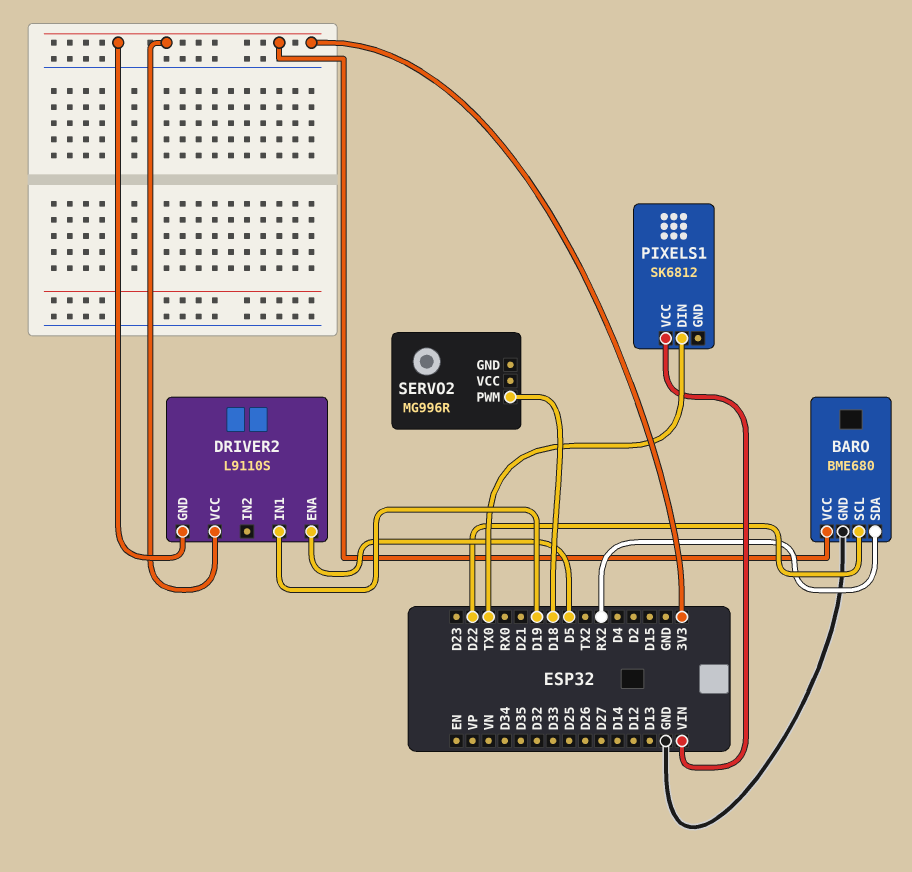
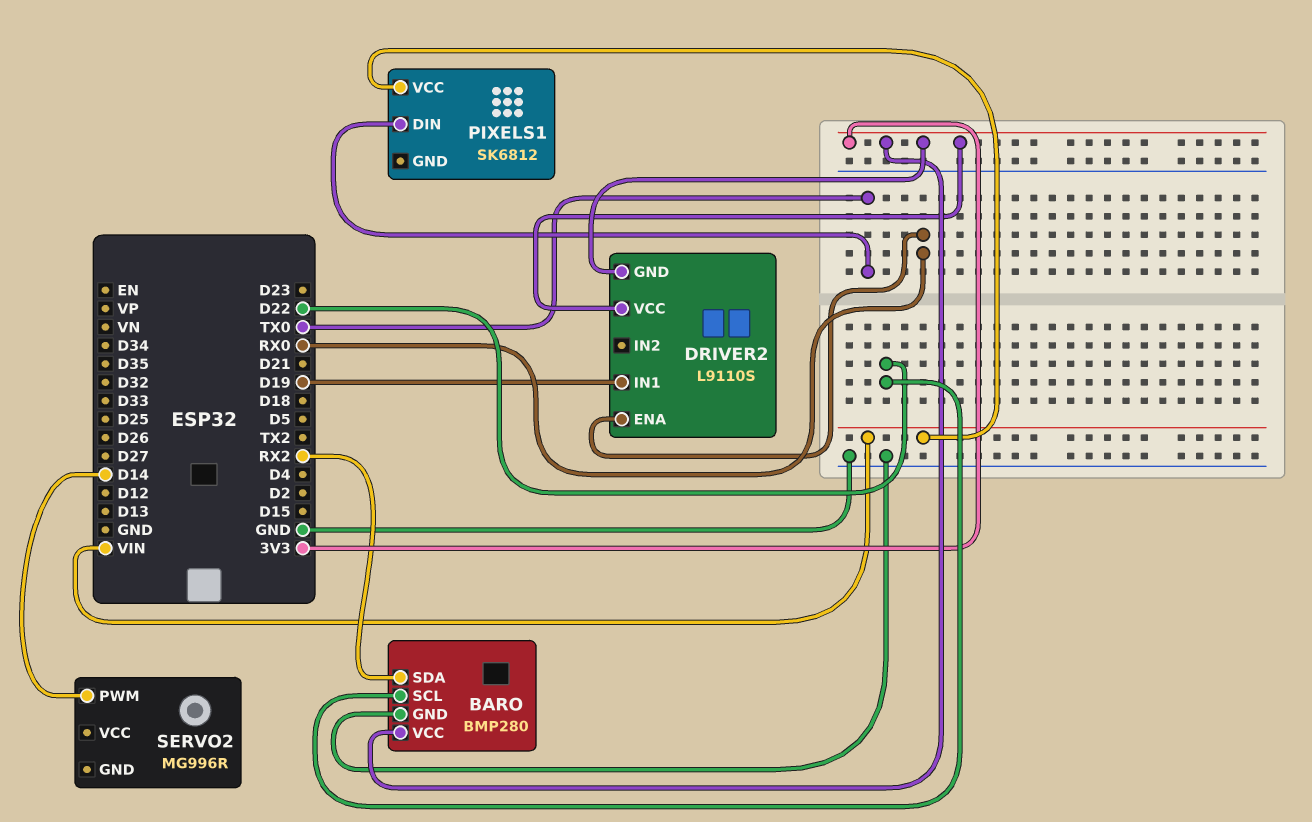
BARO: BME680 -> BMP280
DRIVER2 pin ENA: D5 -> RX0
SERVO2 pin PWM: D18 -> D14

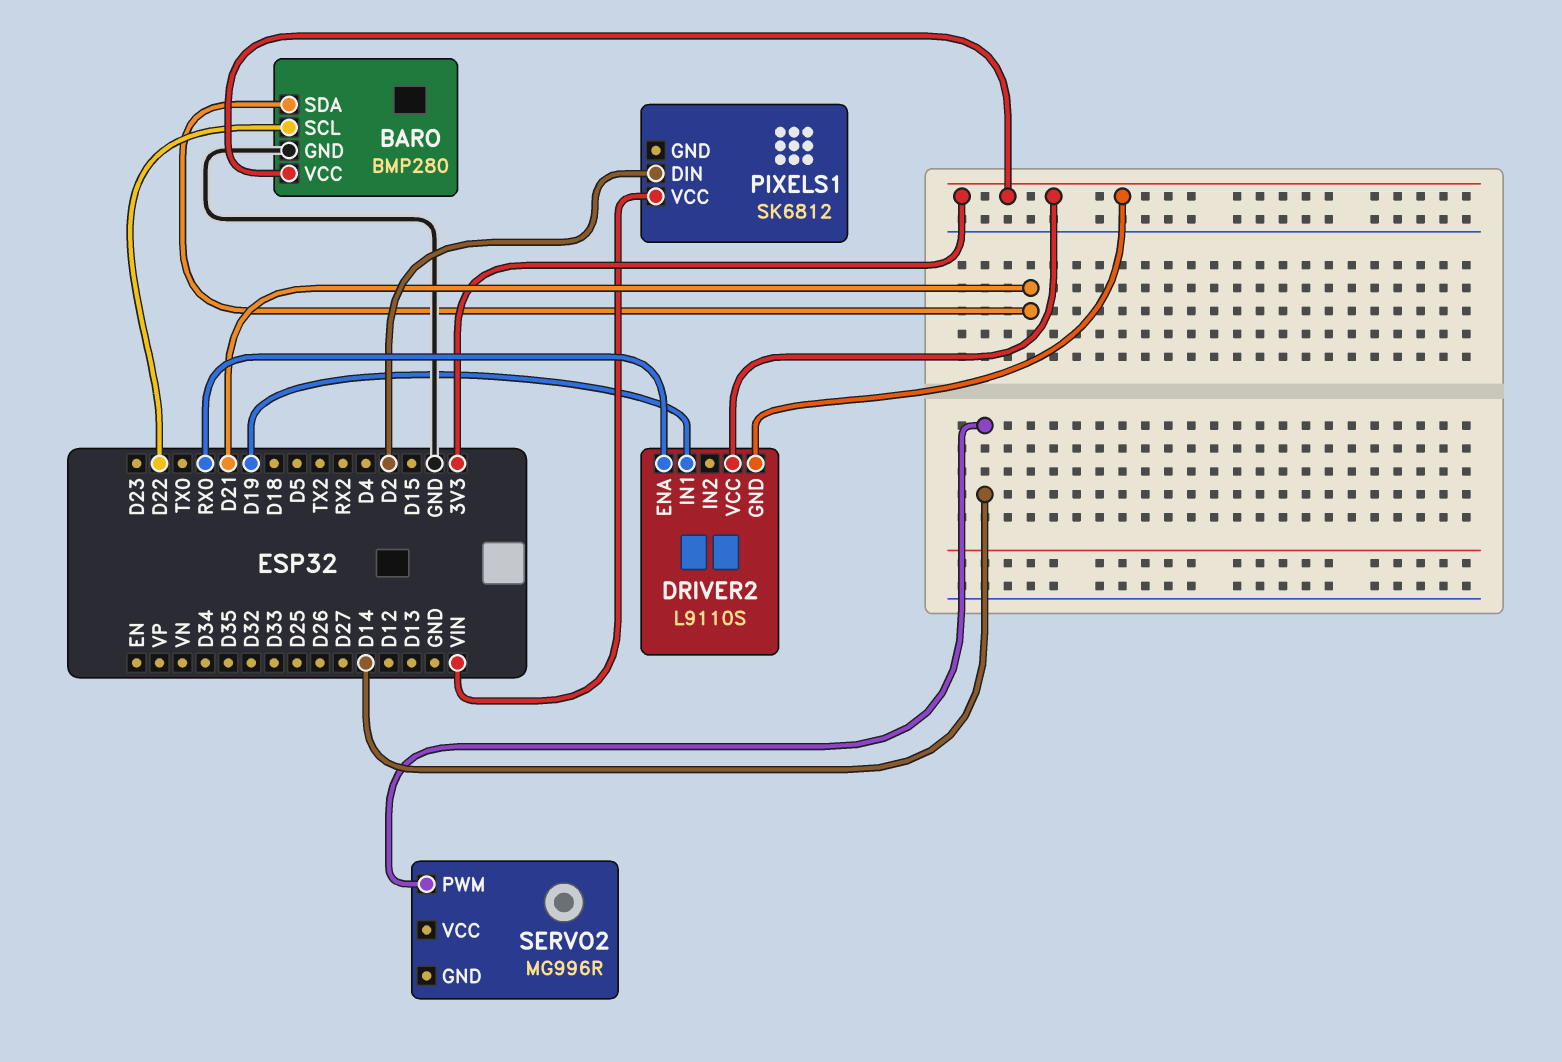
BARO pin SDA: RX2 -> D21
PIXELS1 pin DIN: TX0 -> D2

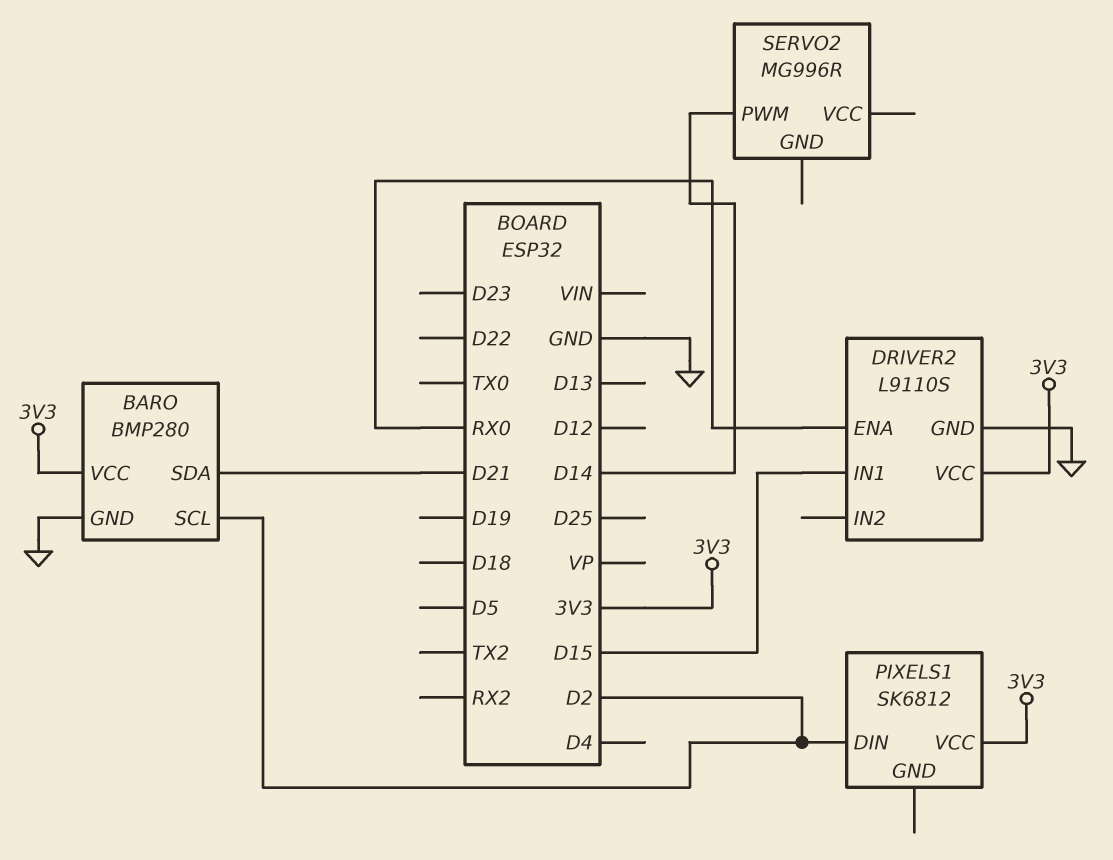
BARO pin SCL: D22 -> D2
DRIVER2 pin GND: 3V3 -> GND
DRIVER2 pin IN1: D19 -> D15
PIXELS1 pin VCC: VIN -> 3V3

